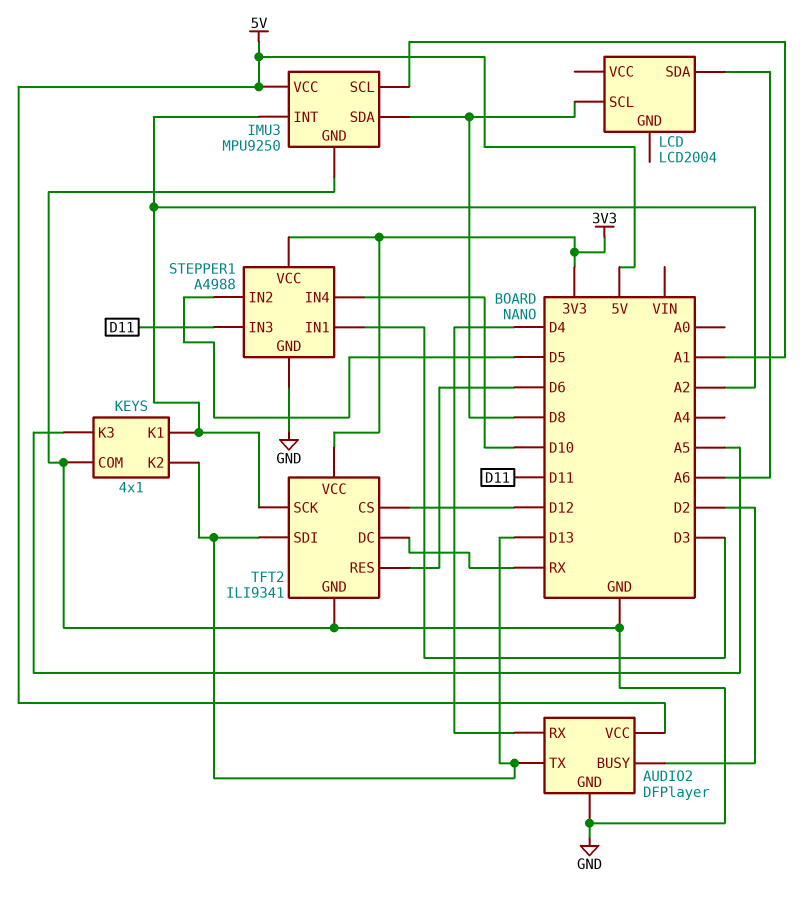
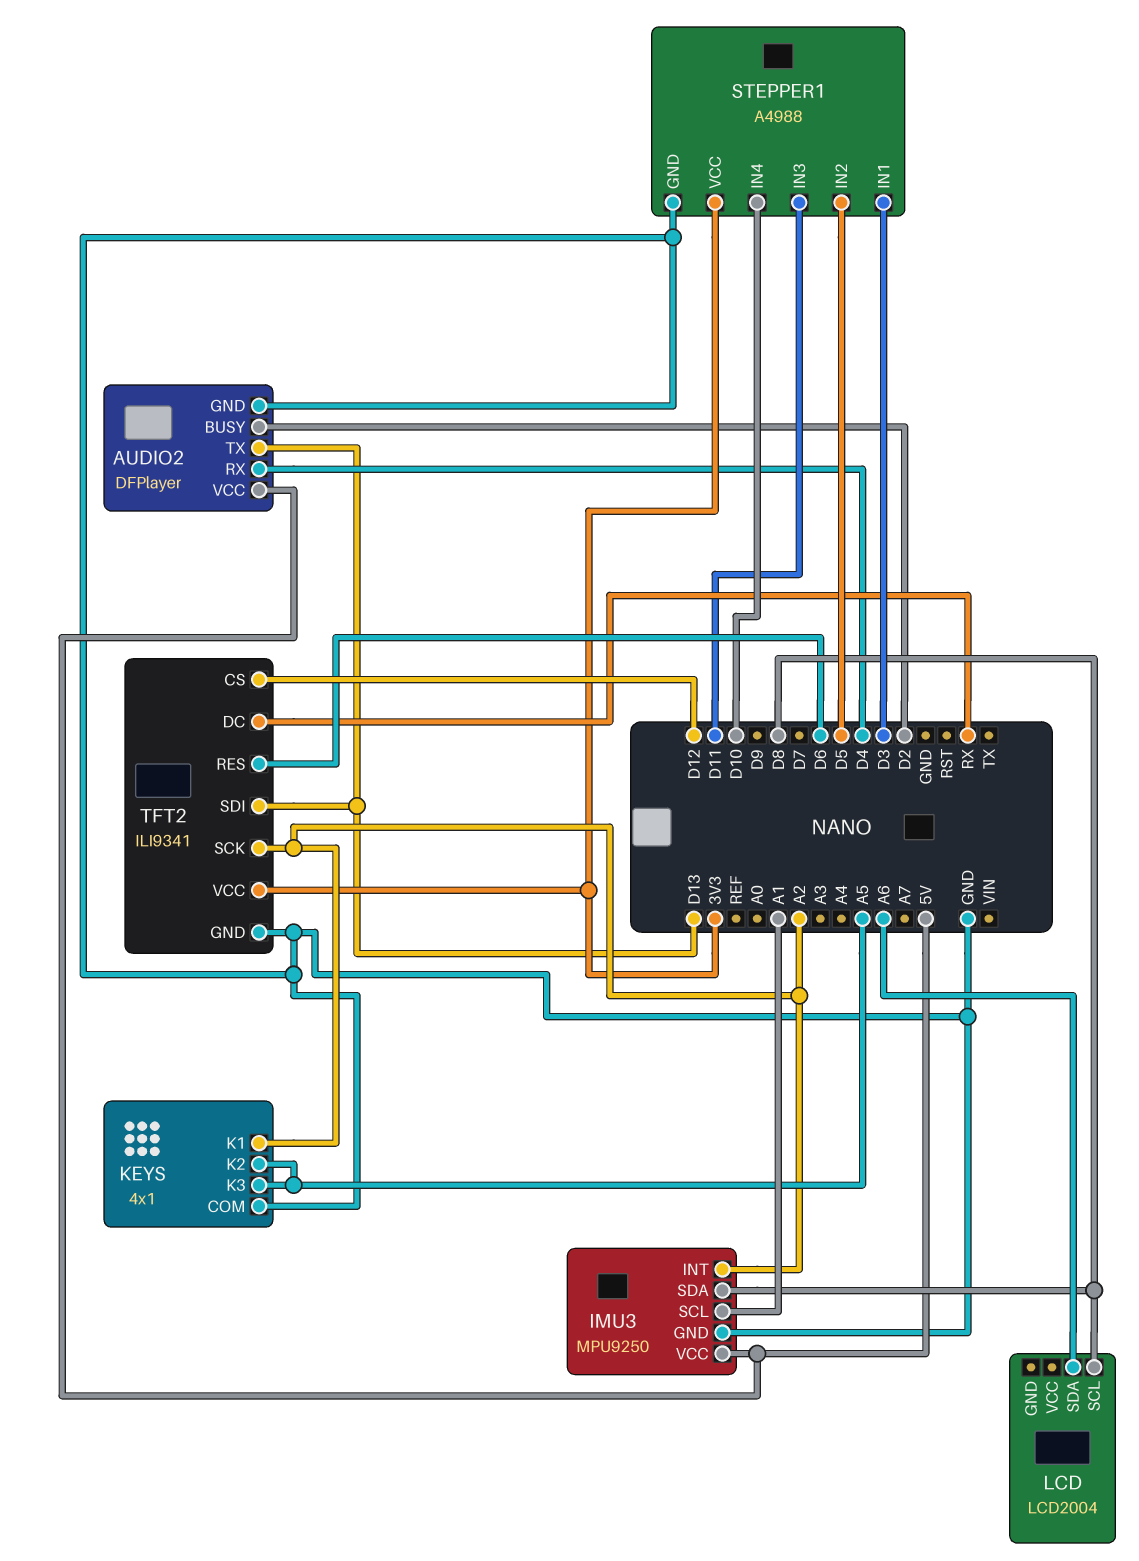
KEYS pin K2: D13 -> A5

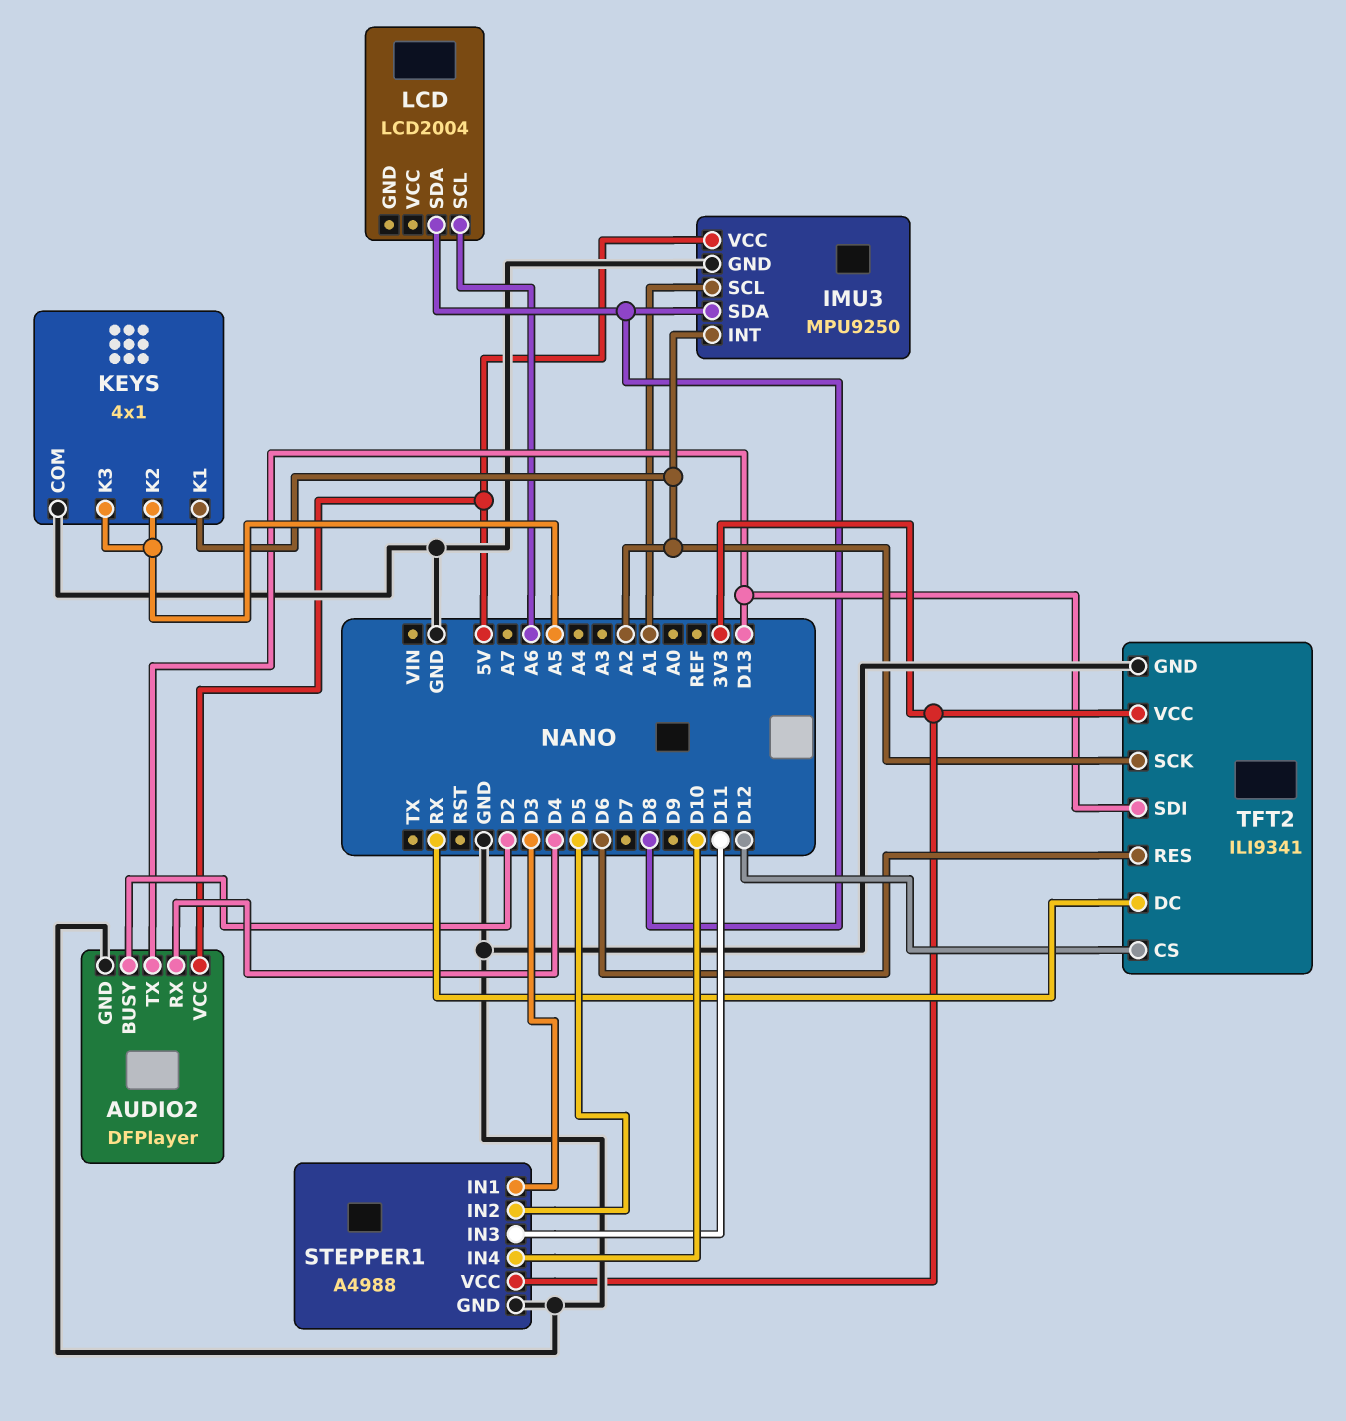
LCD pin SCL: D8 -> A6
LCD pin SDA: A6 -> D8

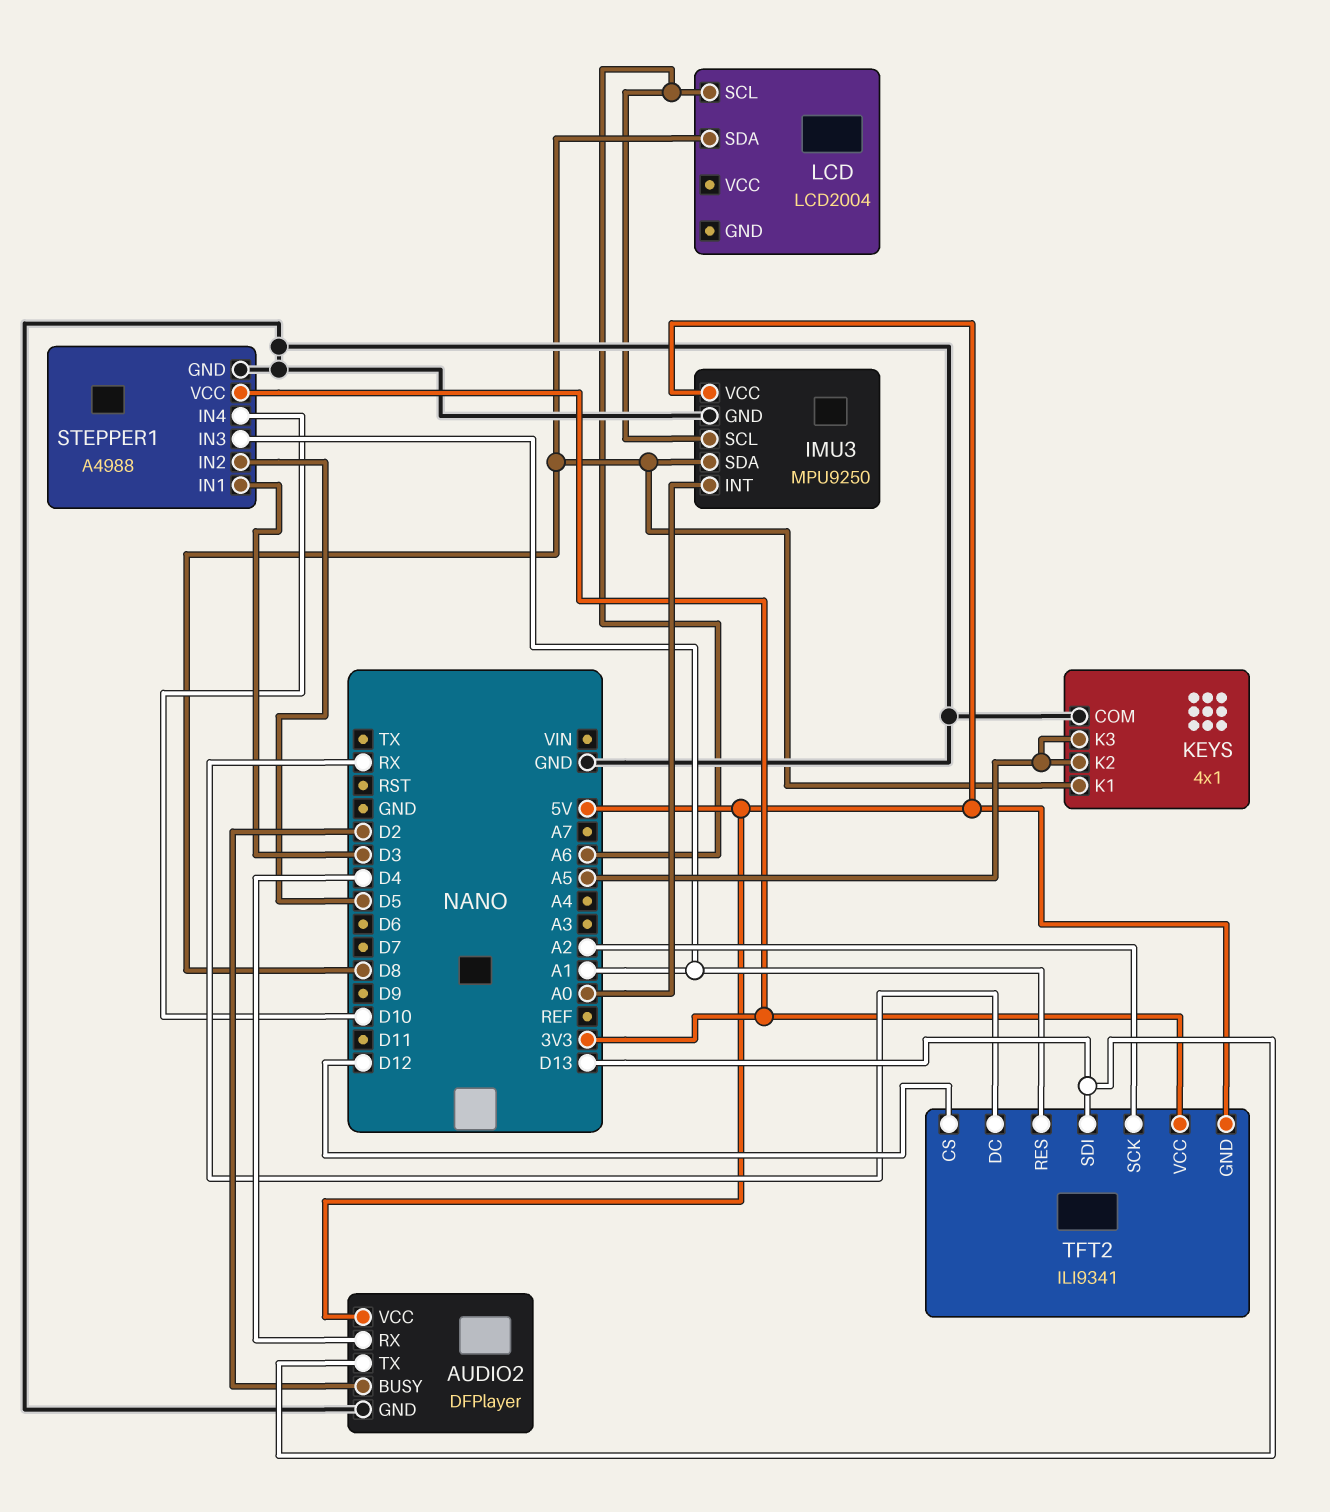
IMU3 pin INT: A2 -> A0
IMU3 pin SCL: A1 -> A6
KEYS pin K1: A2 -> D8
STEPPER1 pin IN3: D11 -> A1
TFT2 pin GND: GND -> 5V
TFT2 pin RES: D6 -> A1

